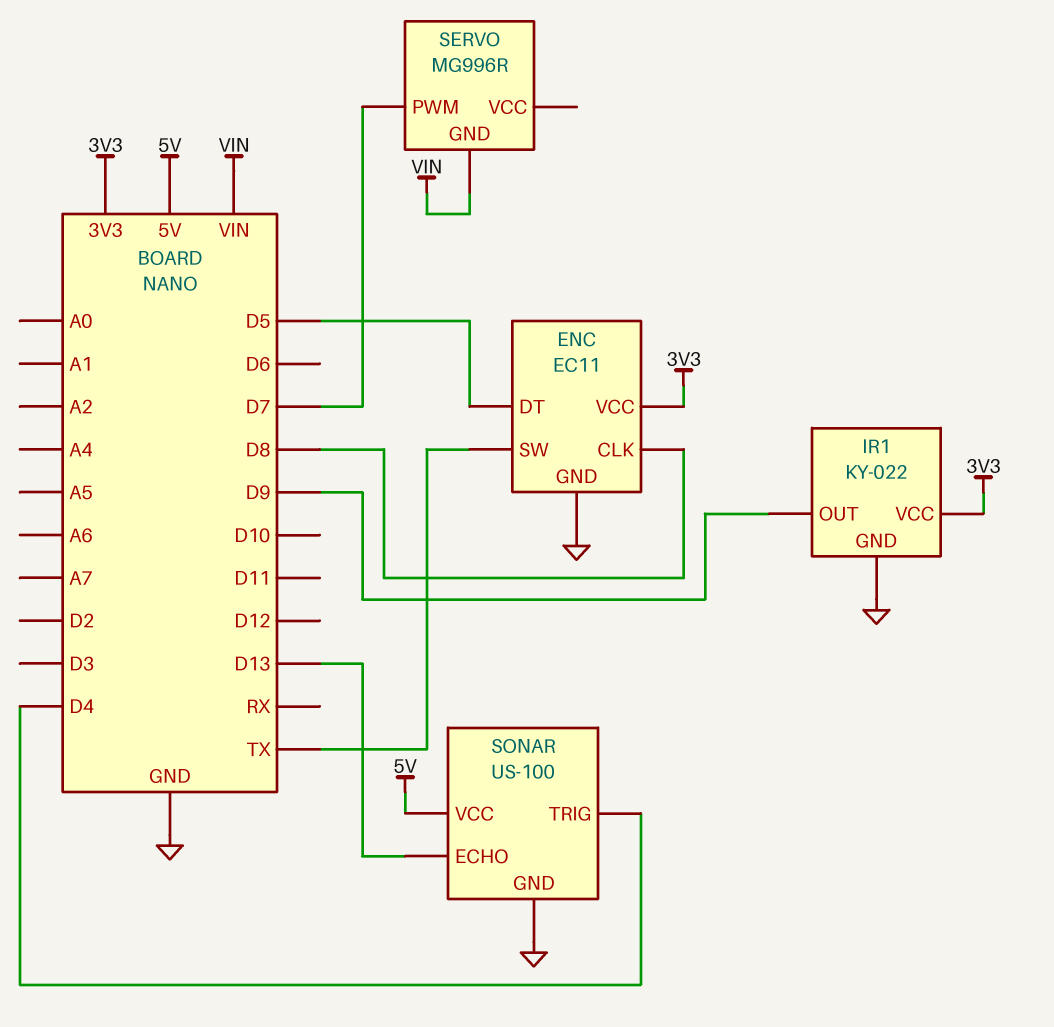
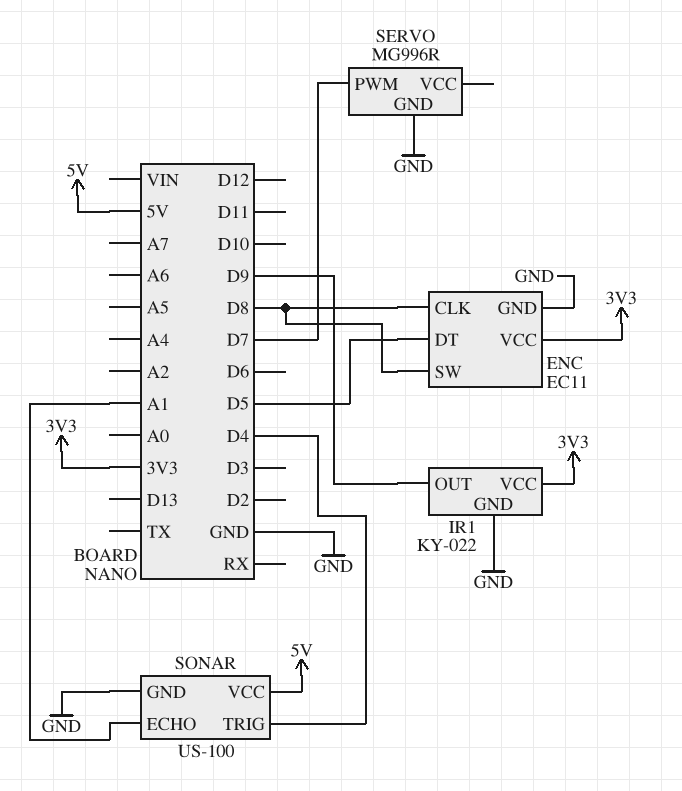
ENC pin SW: TX -> D8
SERVO pin GND: VIN -> GND
SONAR pin ECHO: D13 -> A1

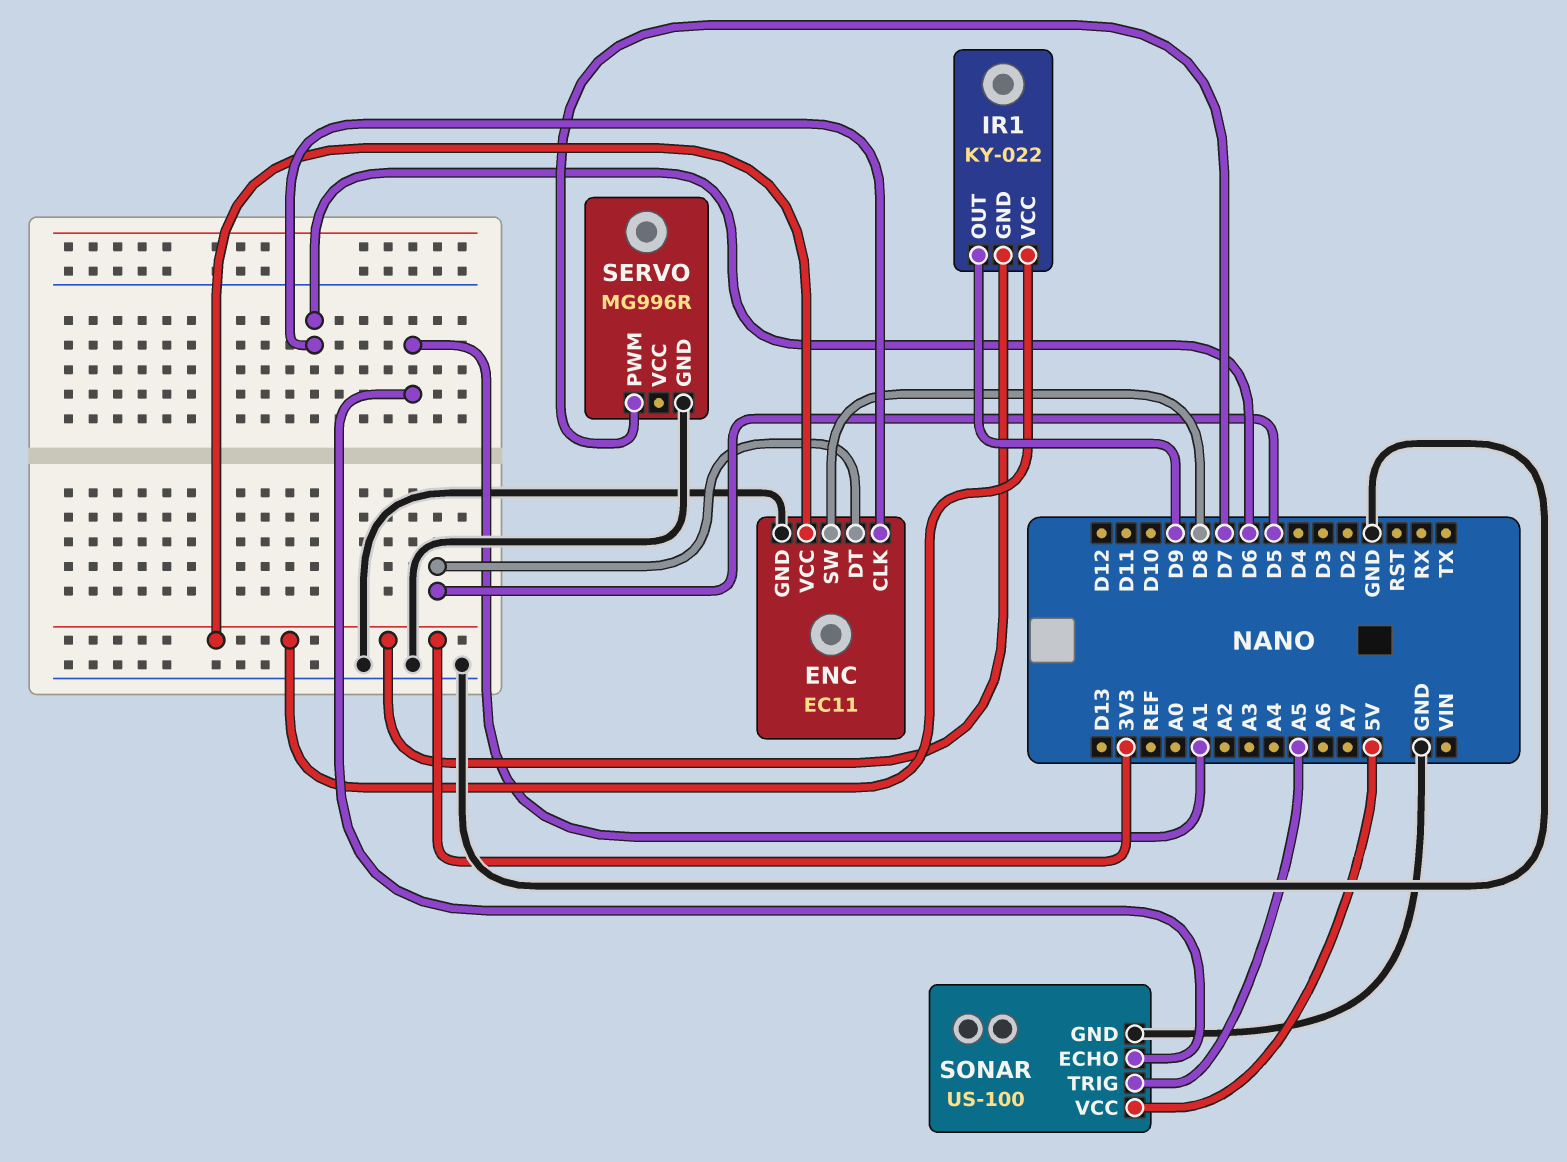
ENC pin CLK: D8 -> D6
IR1 pin GND: GND -> 3V3
SONAR pin TRIG: D4 -> A5

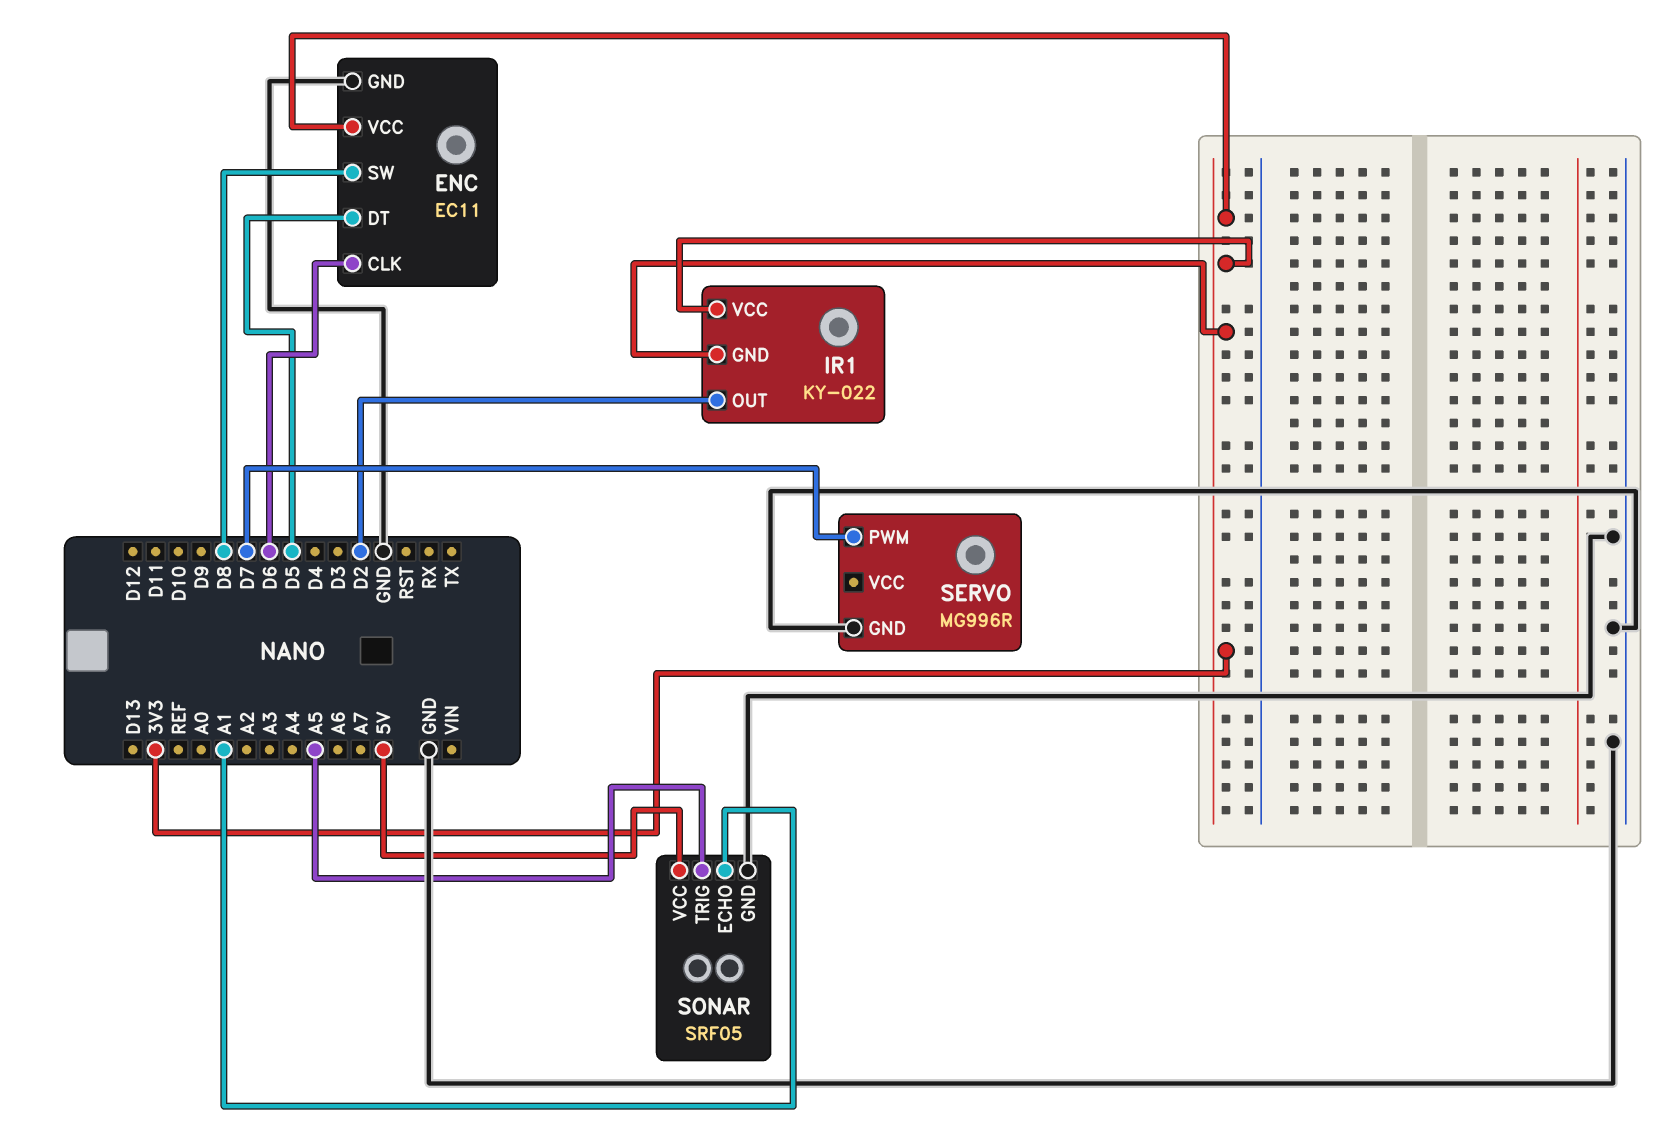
IR1 pin OUT: D9 -> D2
SONAR: US-100 -> SRF05

